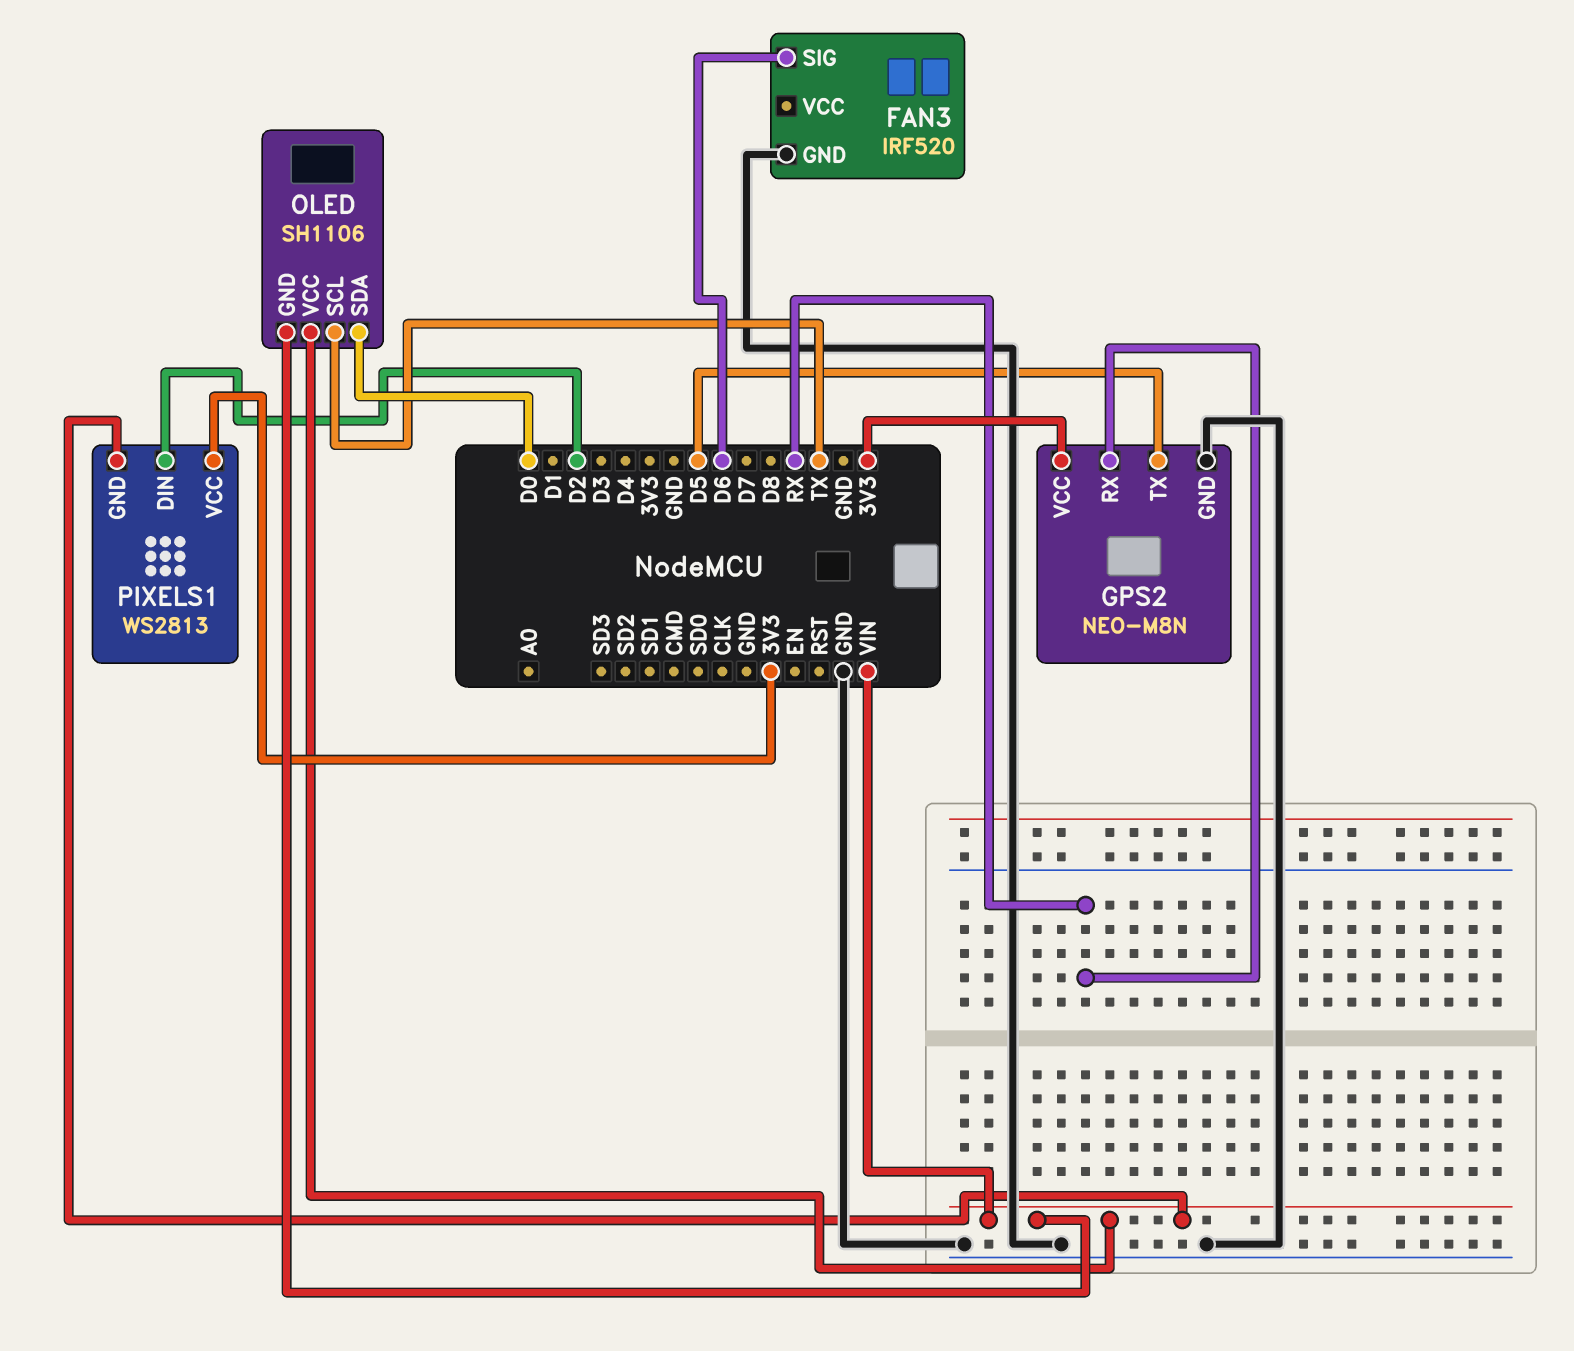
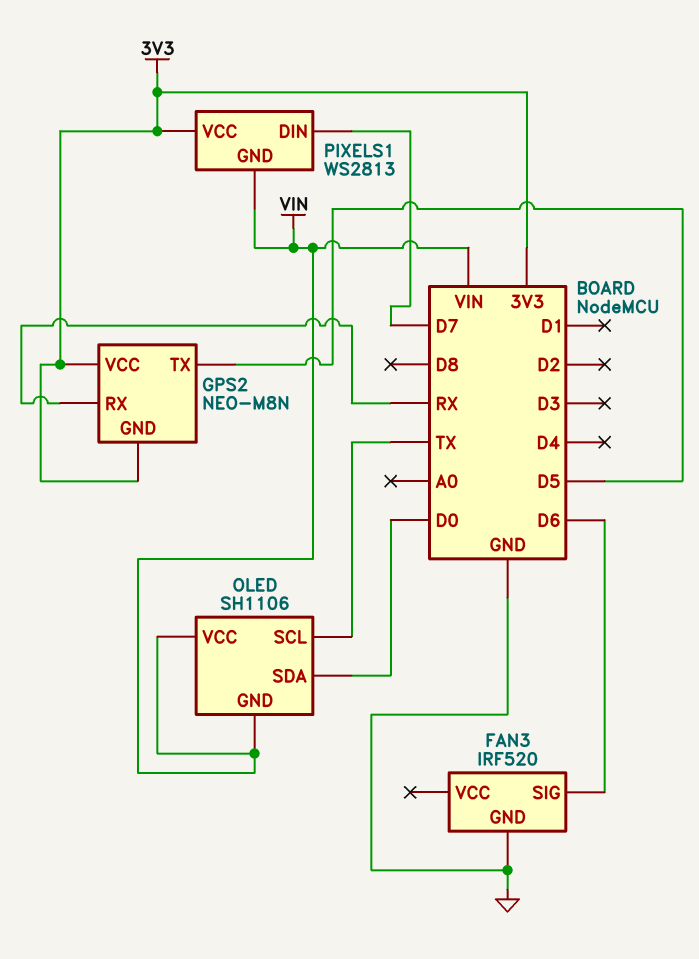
GPS2 pin GND: GND -> 3V3
PIXELS1 pin DIN: D2 -> D7

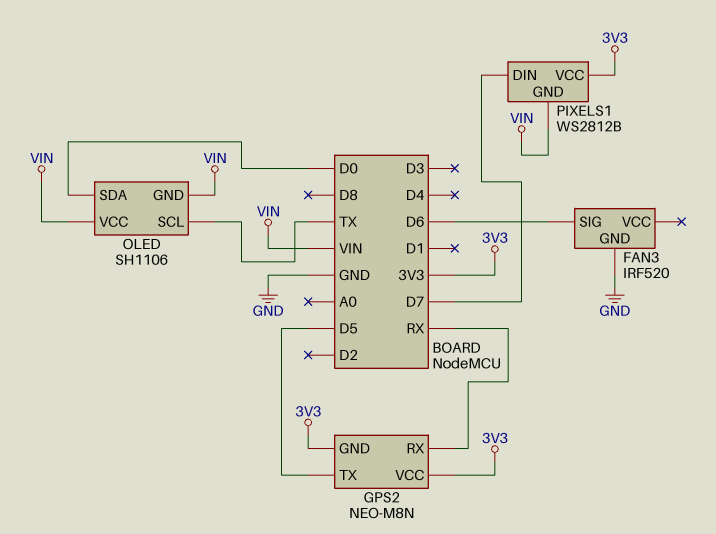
PIXELS1: WS2813 -> WS2812B

